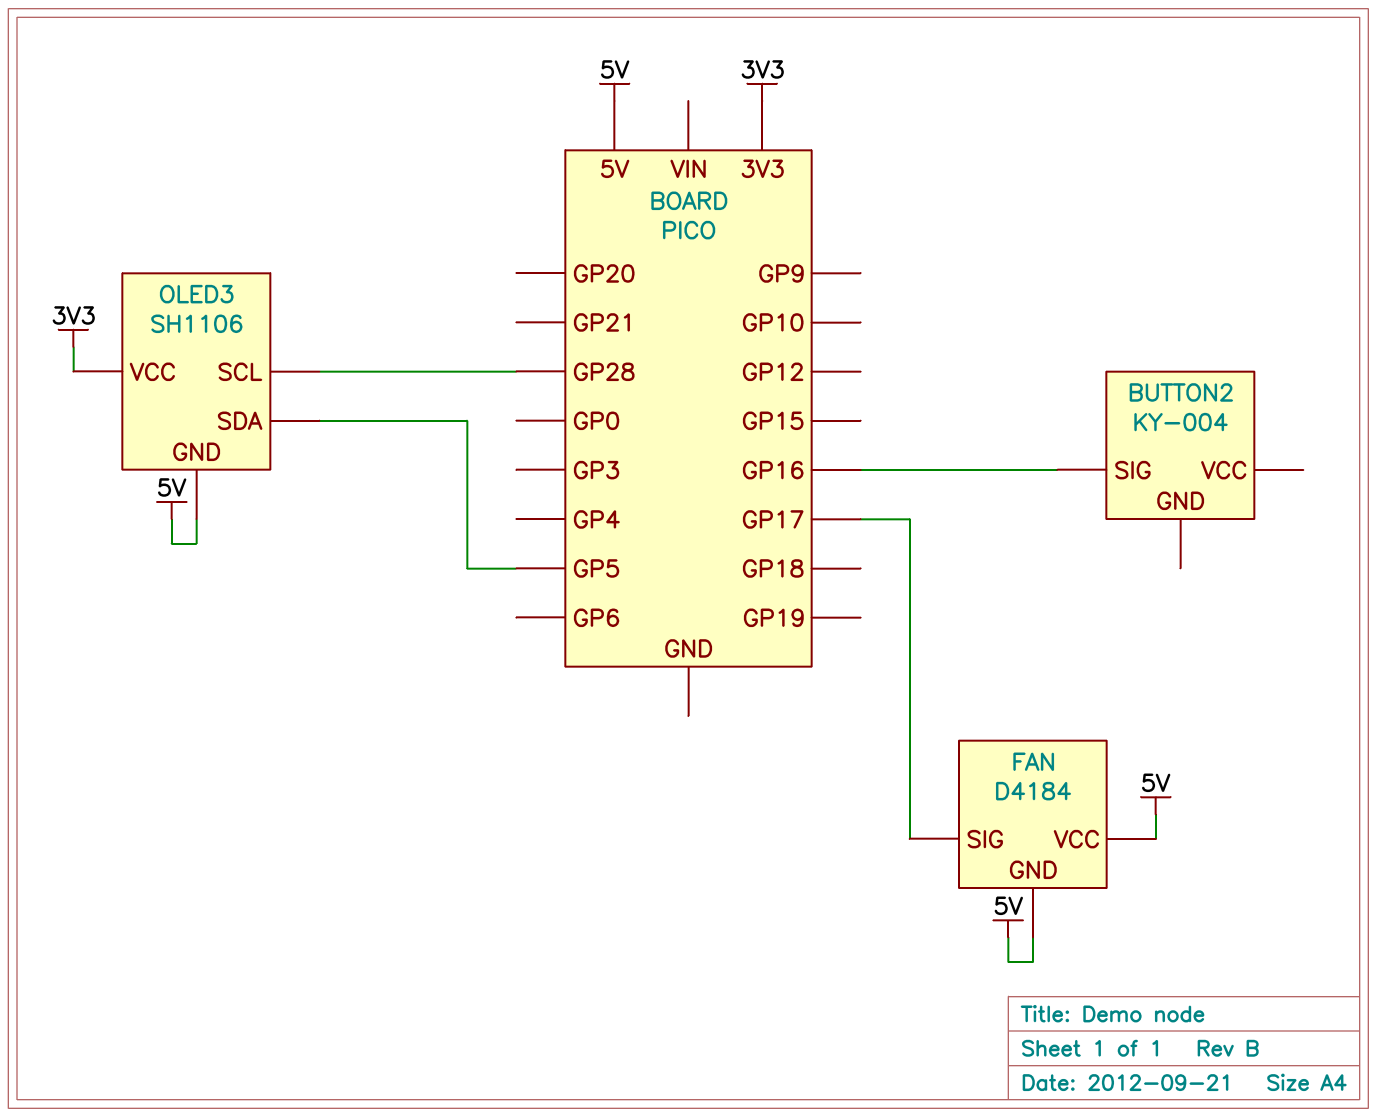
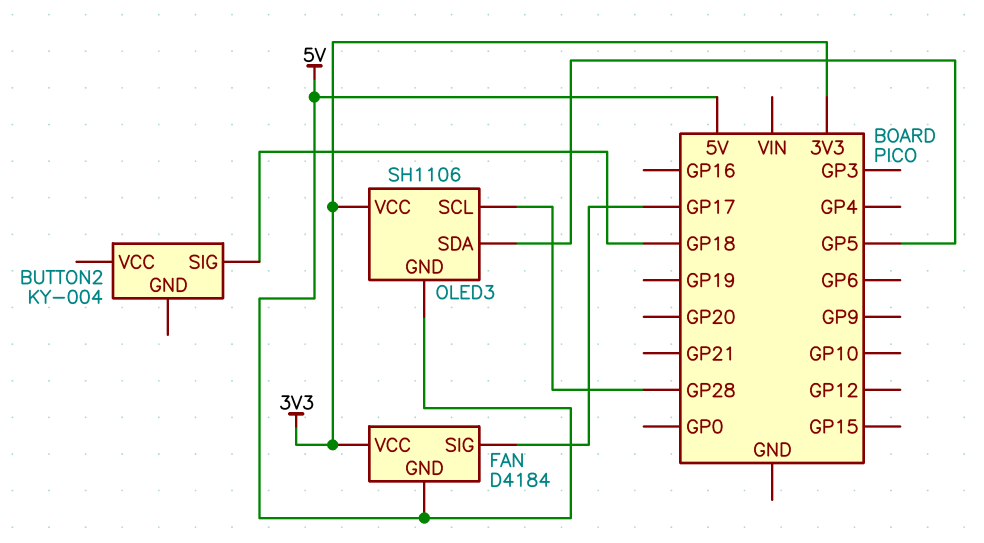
BUTTON2 pin SIG: GP16 -> GP18
FAN pin VCC: 5V -> 3V3

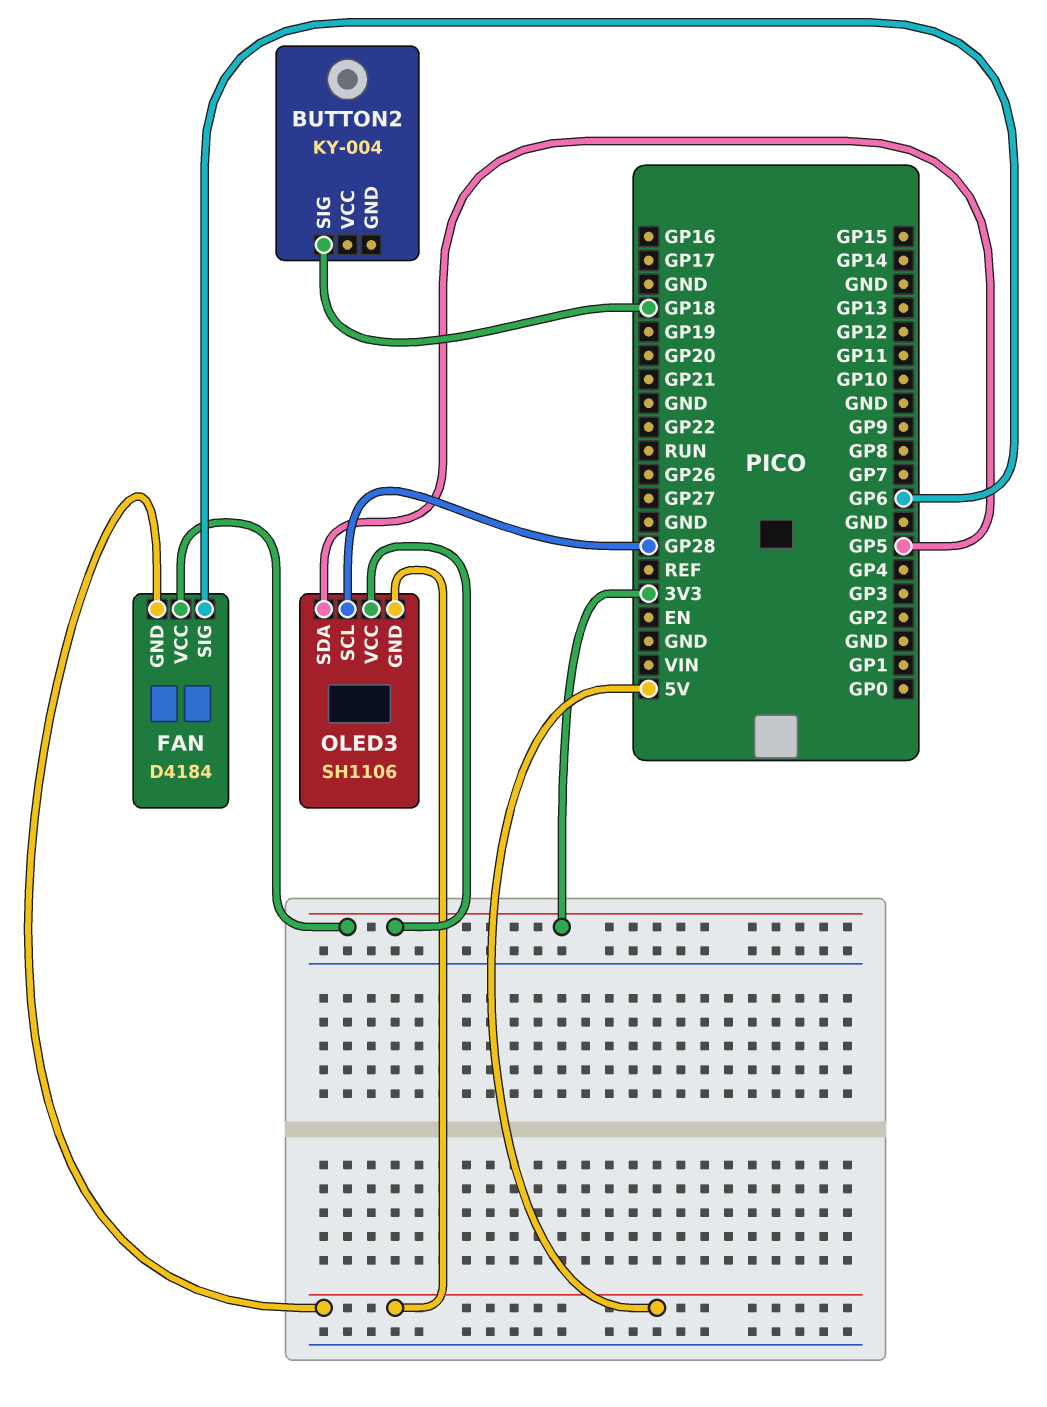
FAN pin SIG: GP17 -> GP6

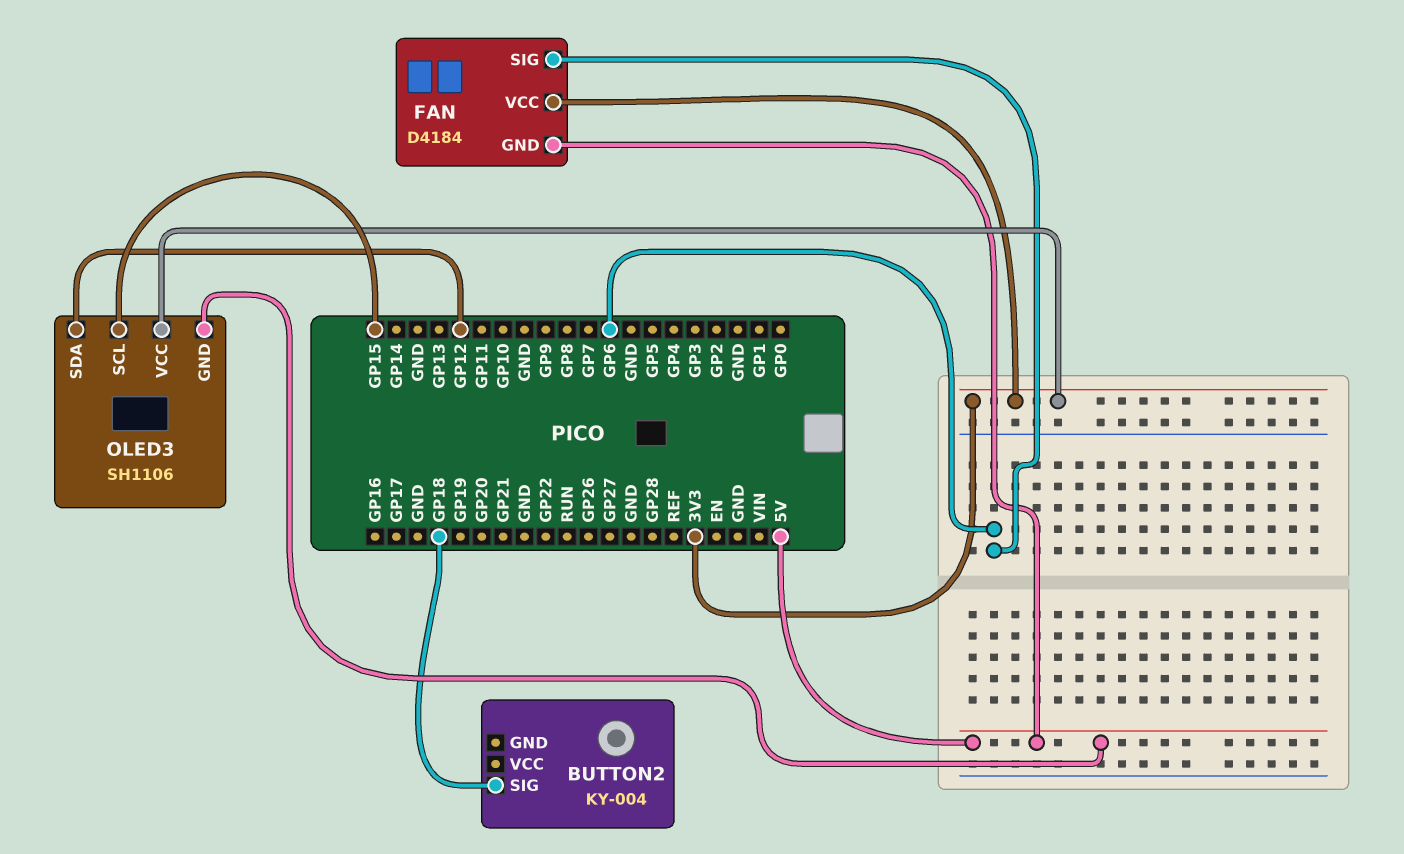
OLED3 pin SCL: GP28 -> GP15
OLED3 pin SDA: GP5 -> GP12

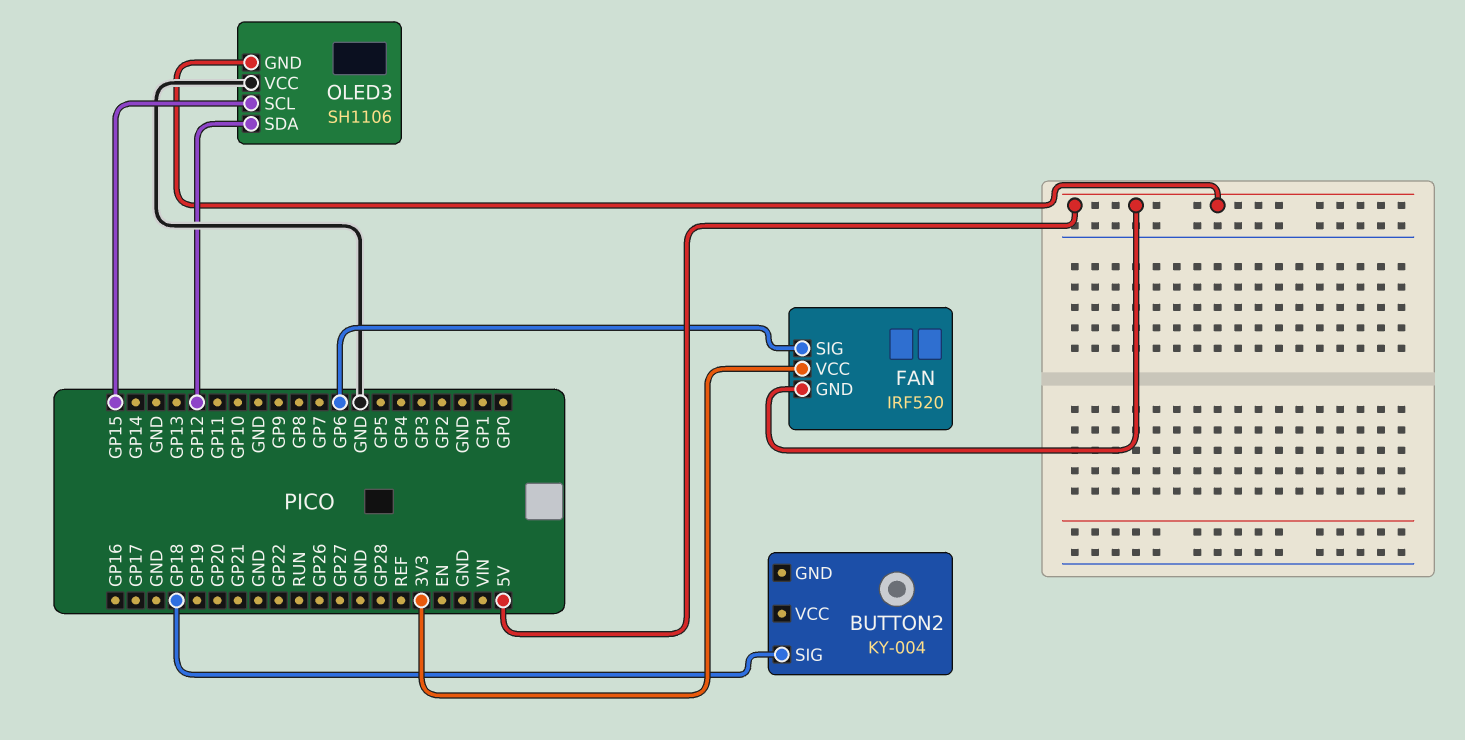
FAN: D4184 -> IRF520
OLED3 pin VCC: 3V3 -> GND

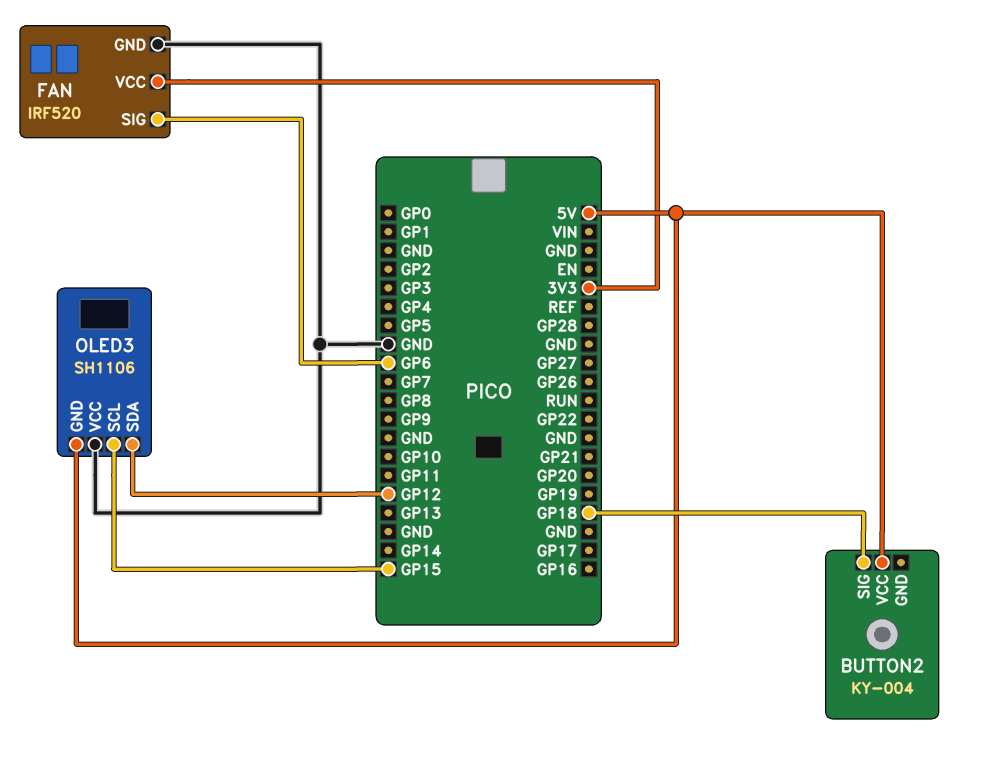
BUTTON2 pin VCC: none -> 5V
FAN pin GND: 5V -> GND

